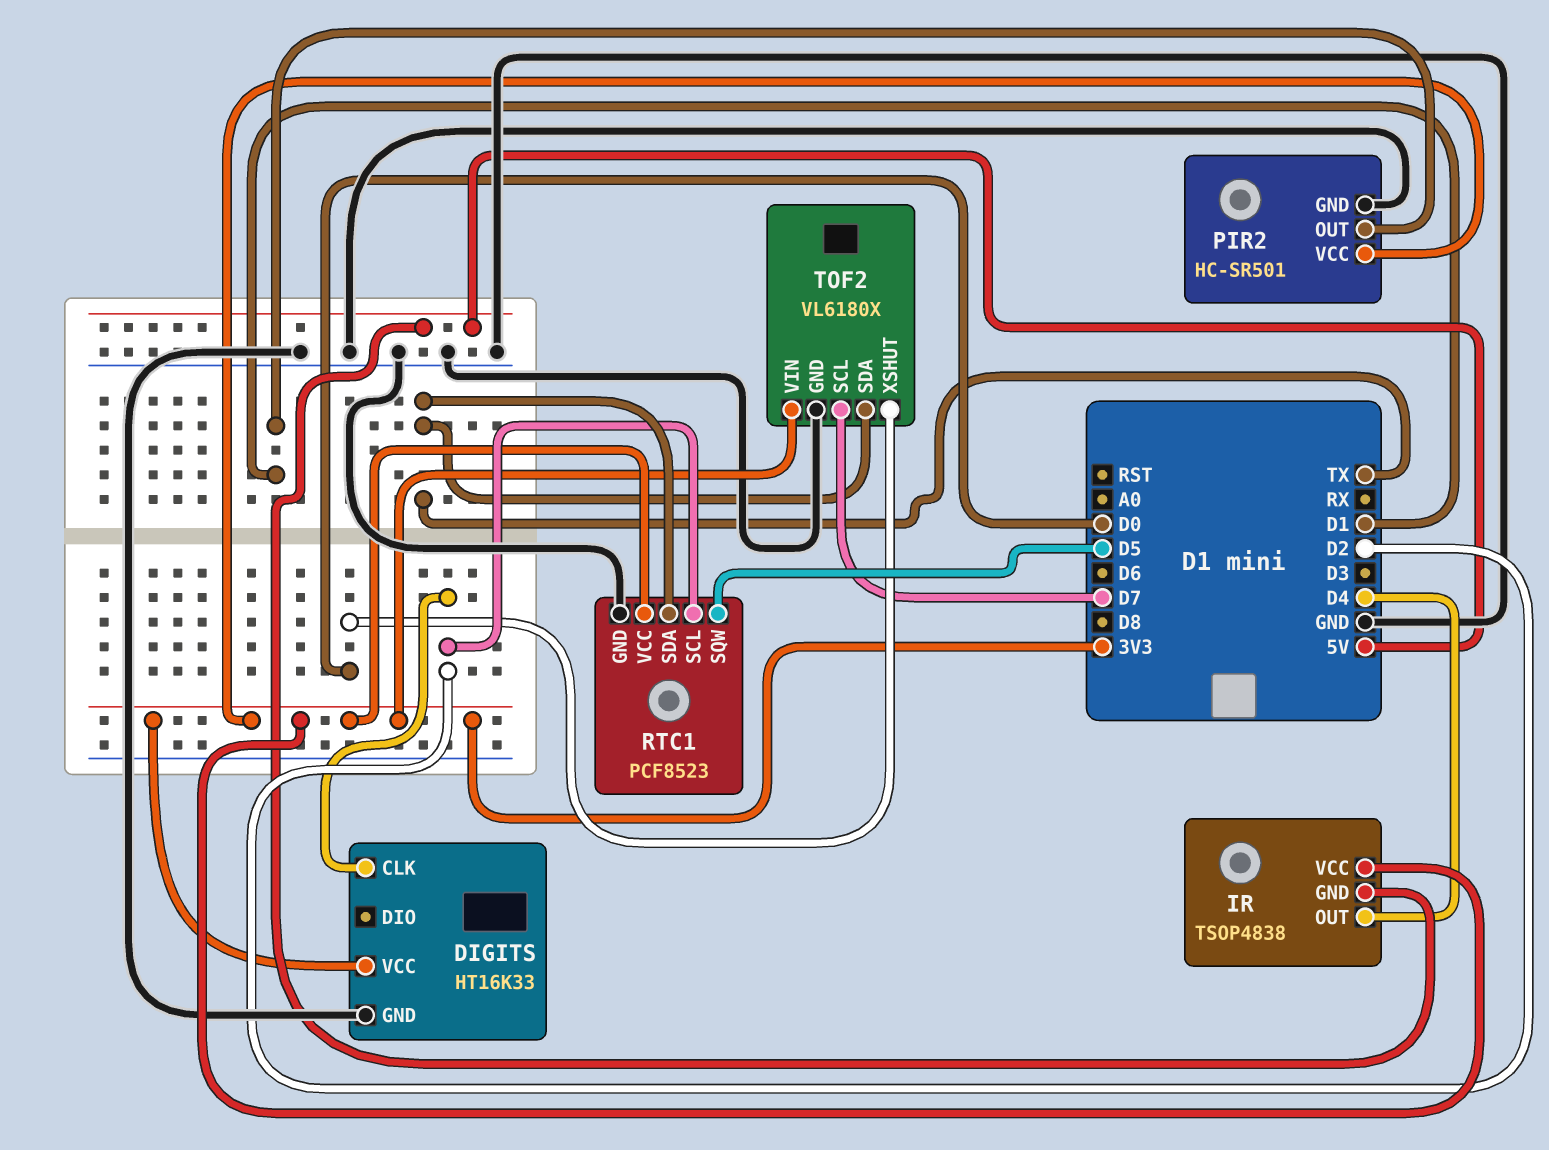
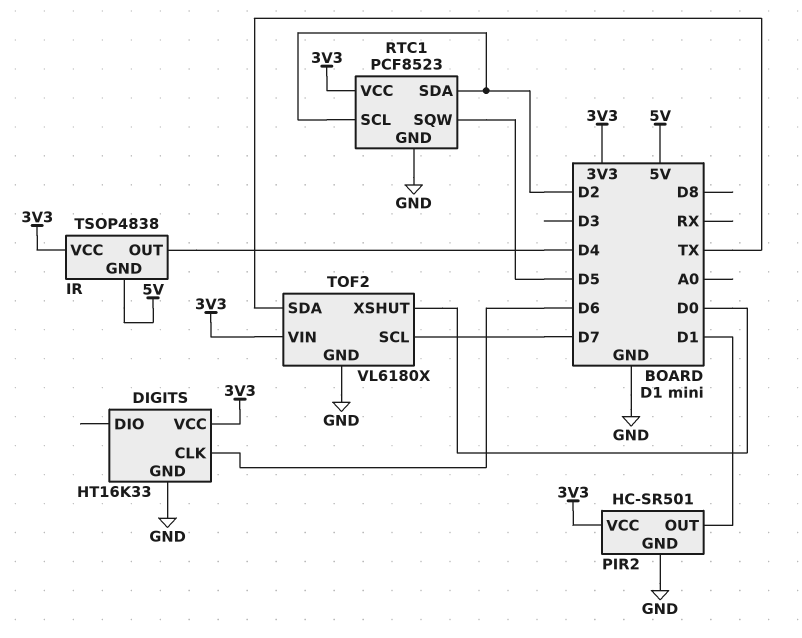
DIGITS pin CLK: D2 -> D6
RTC1 pin SDA: TX -> D2

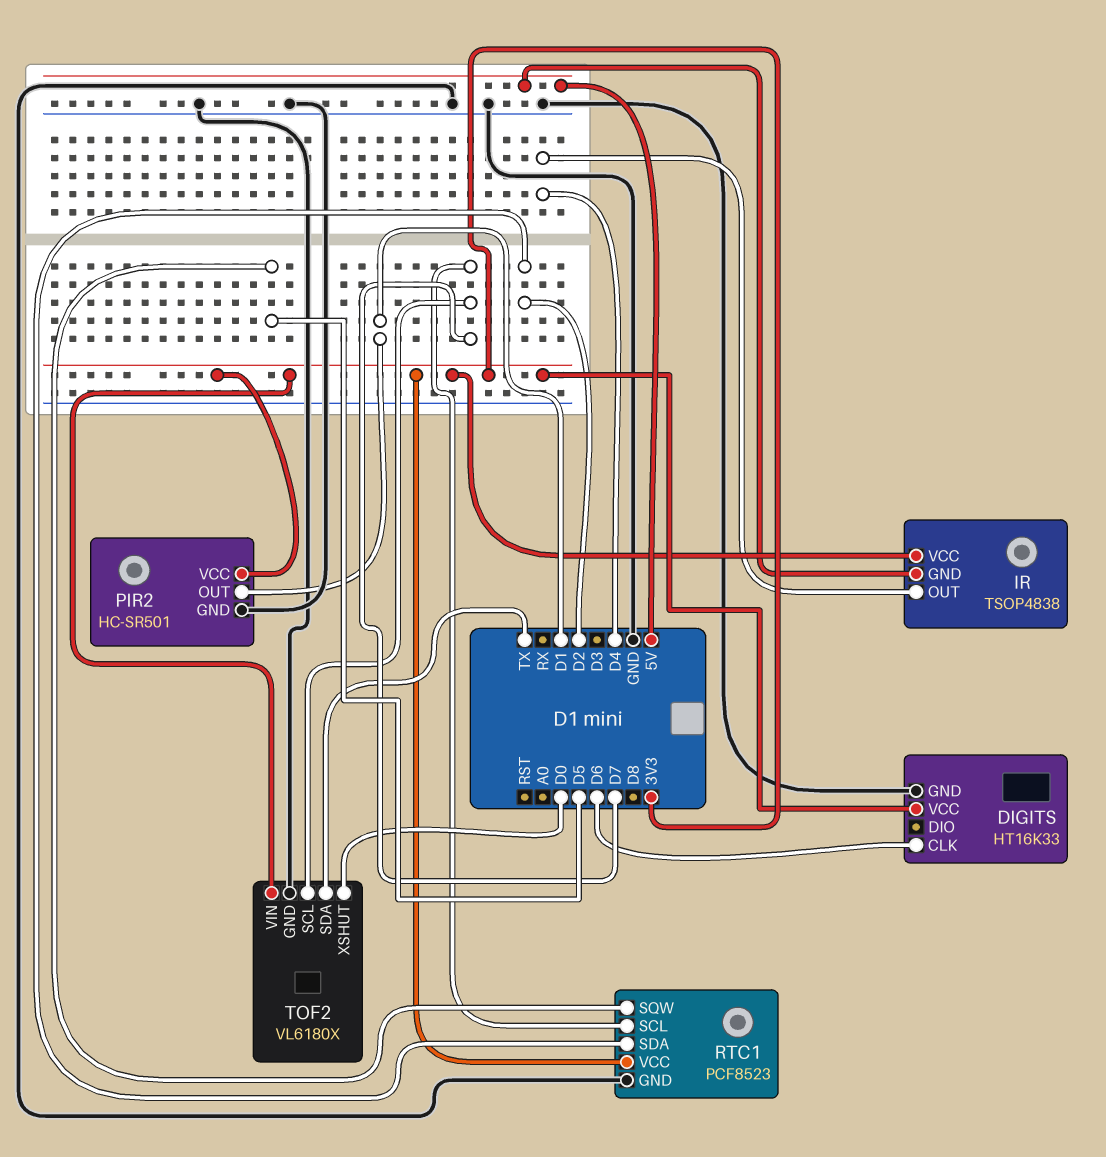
RTC1 pin SCL: D2 -> D7

